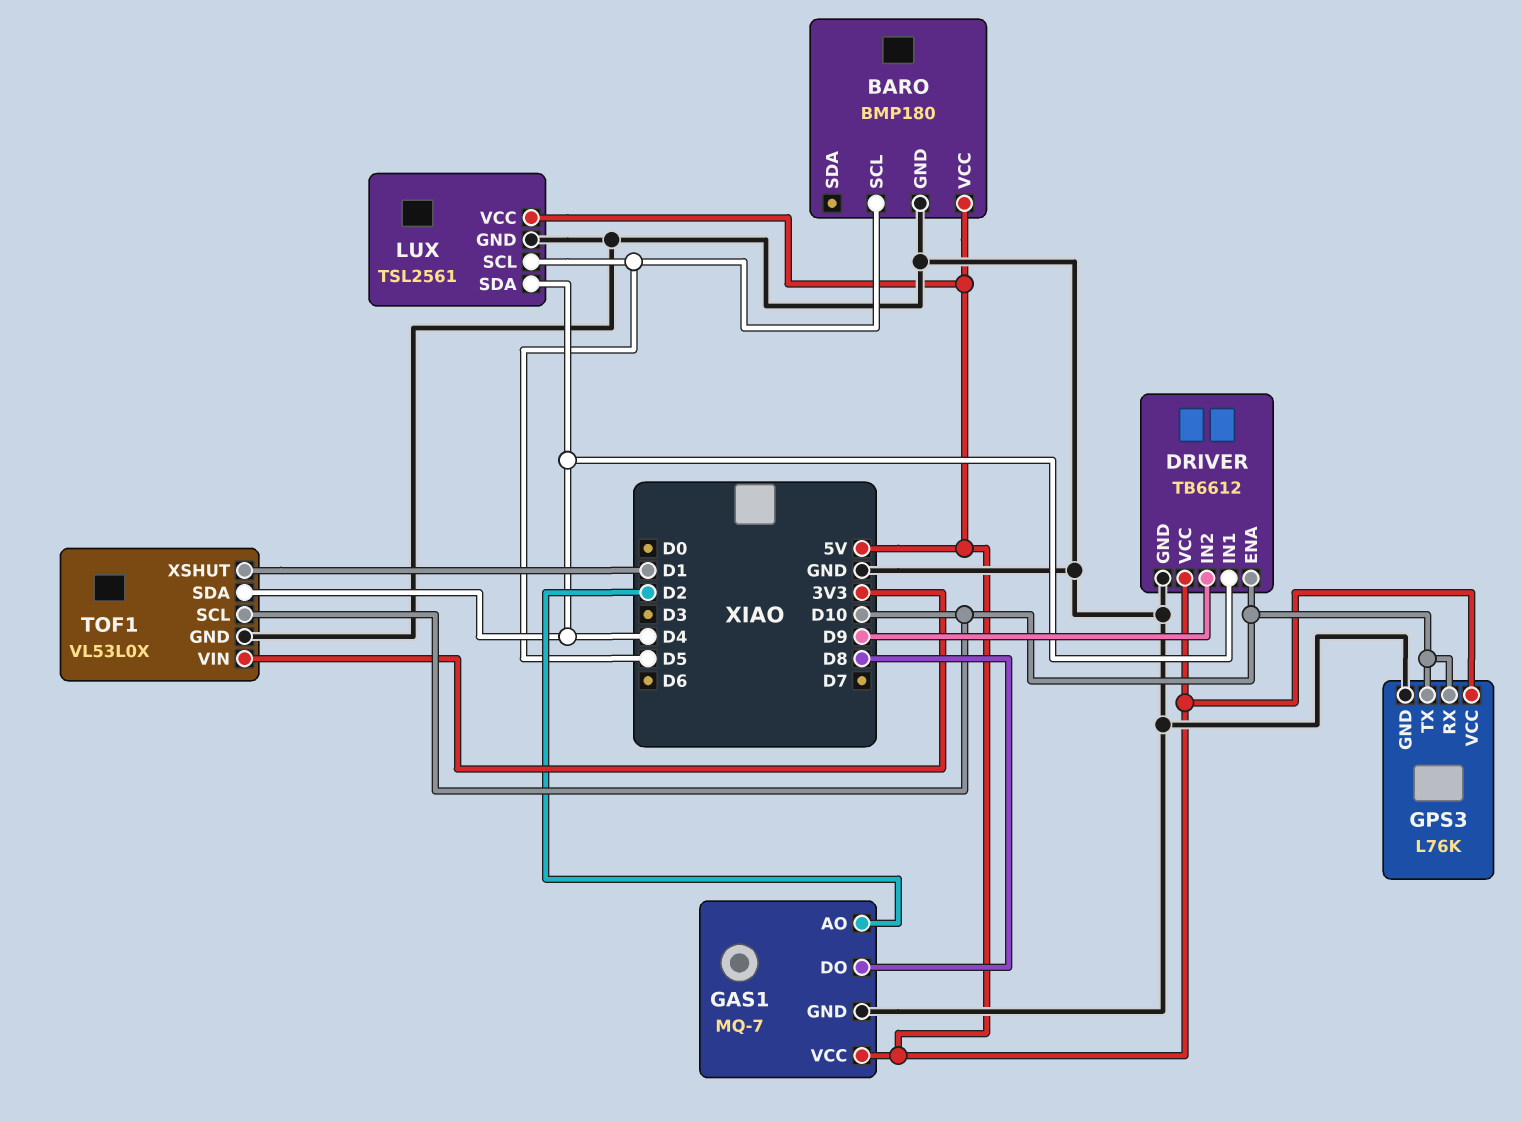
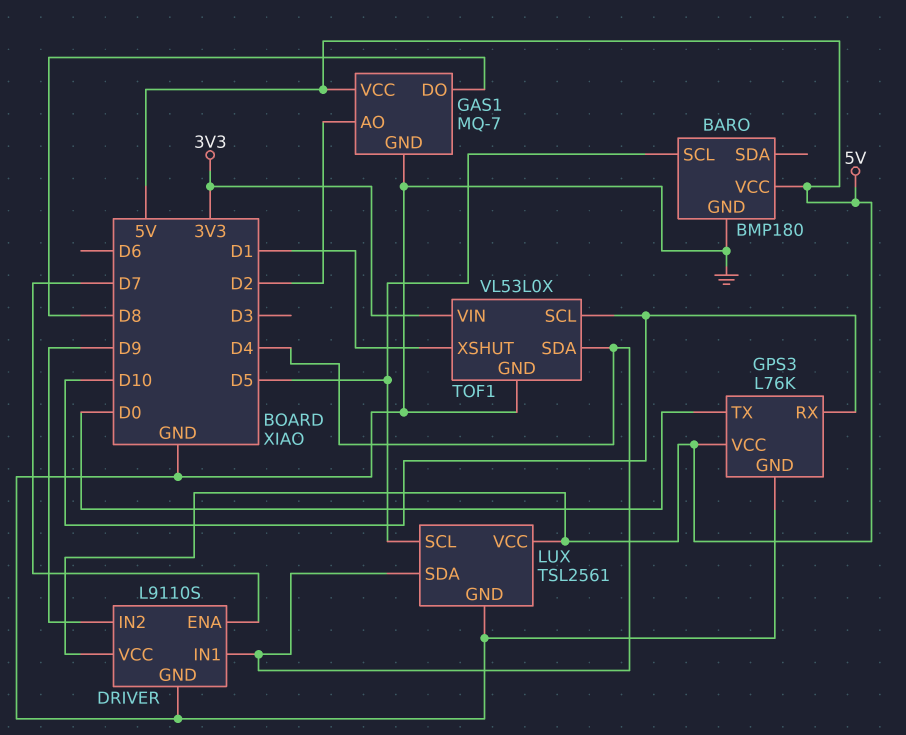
DRIVER: TB6612 -> L9110S
DRIVER pin ENA: D10 -> D7
GPS3 pin TX: D10 -> D0

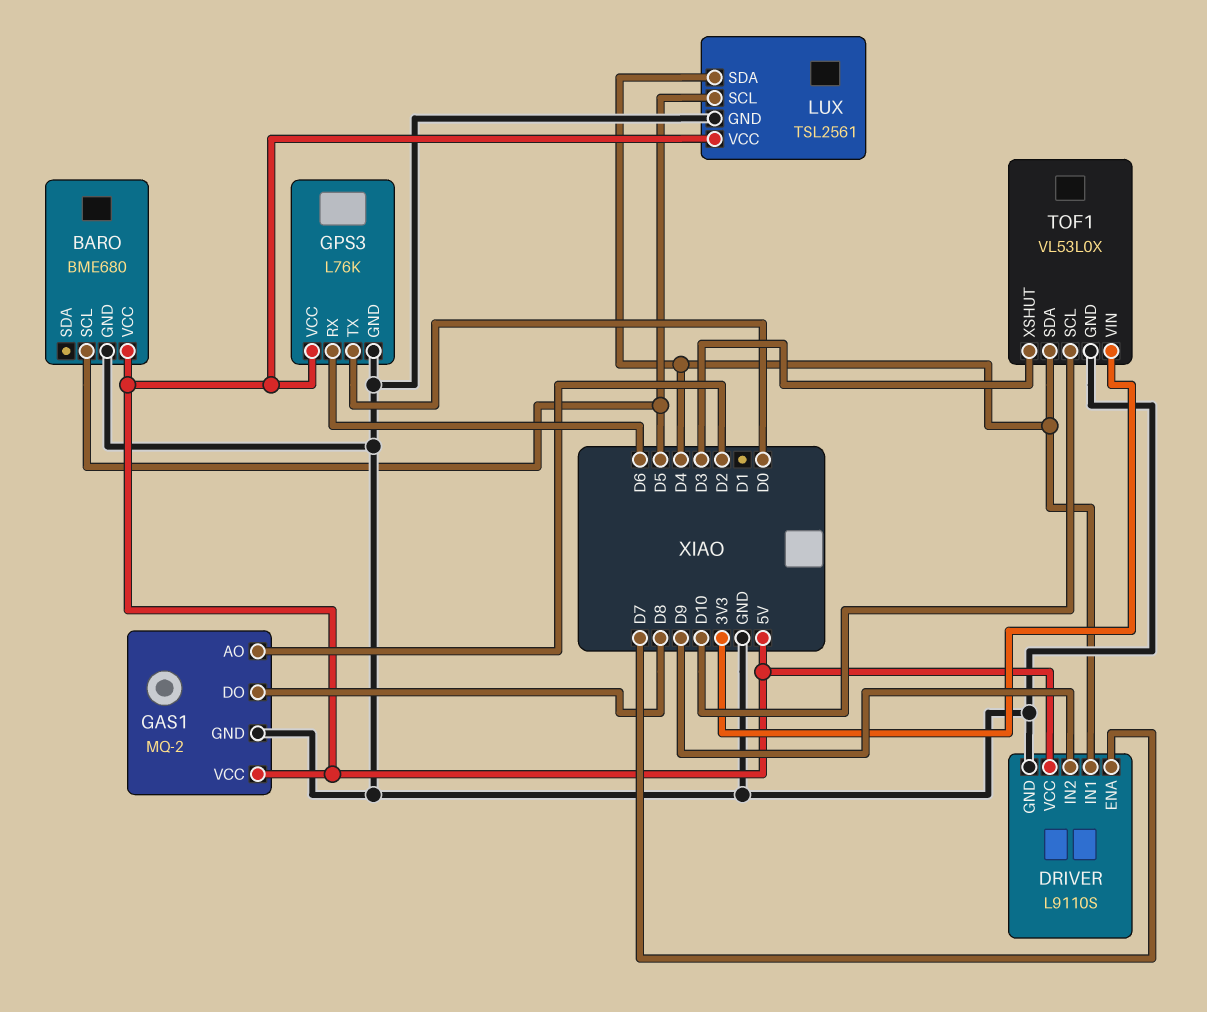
BARO: BMP180 -> BME680
GAS1: MQ-7 -> MQ-2
GPS3 pin RX: D10 -> D6
TOF1 pin XSHUT: D1 -> D3

